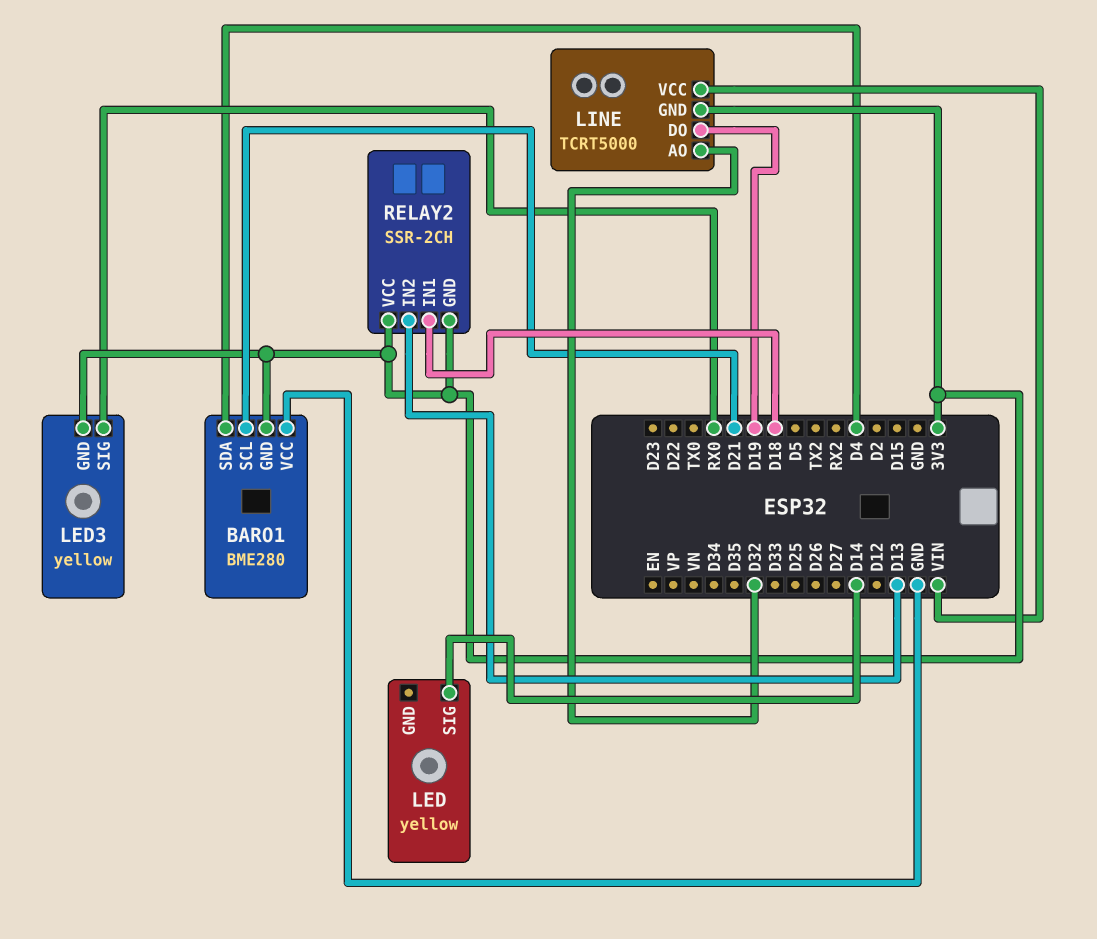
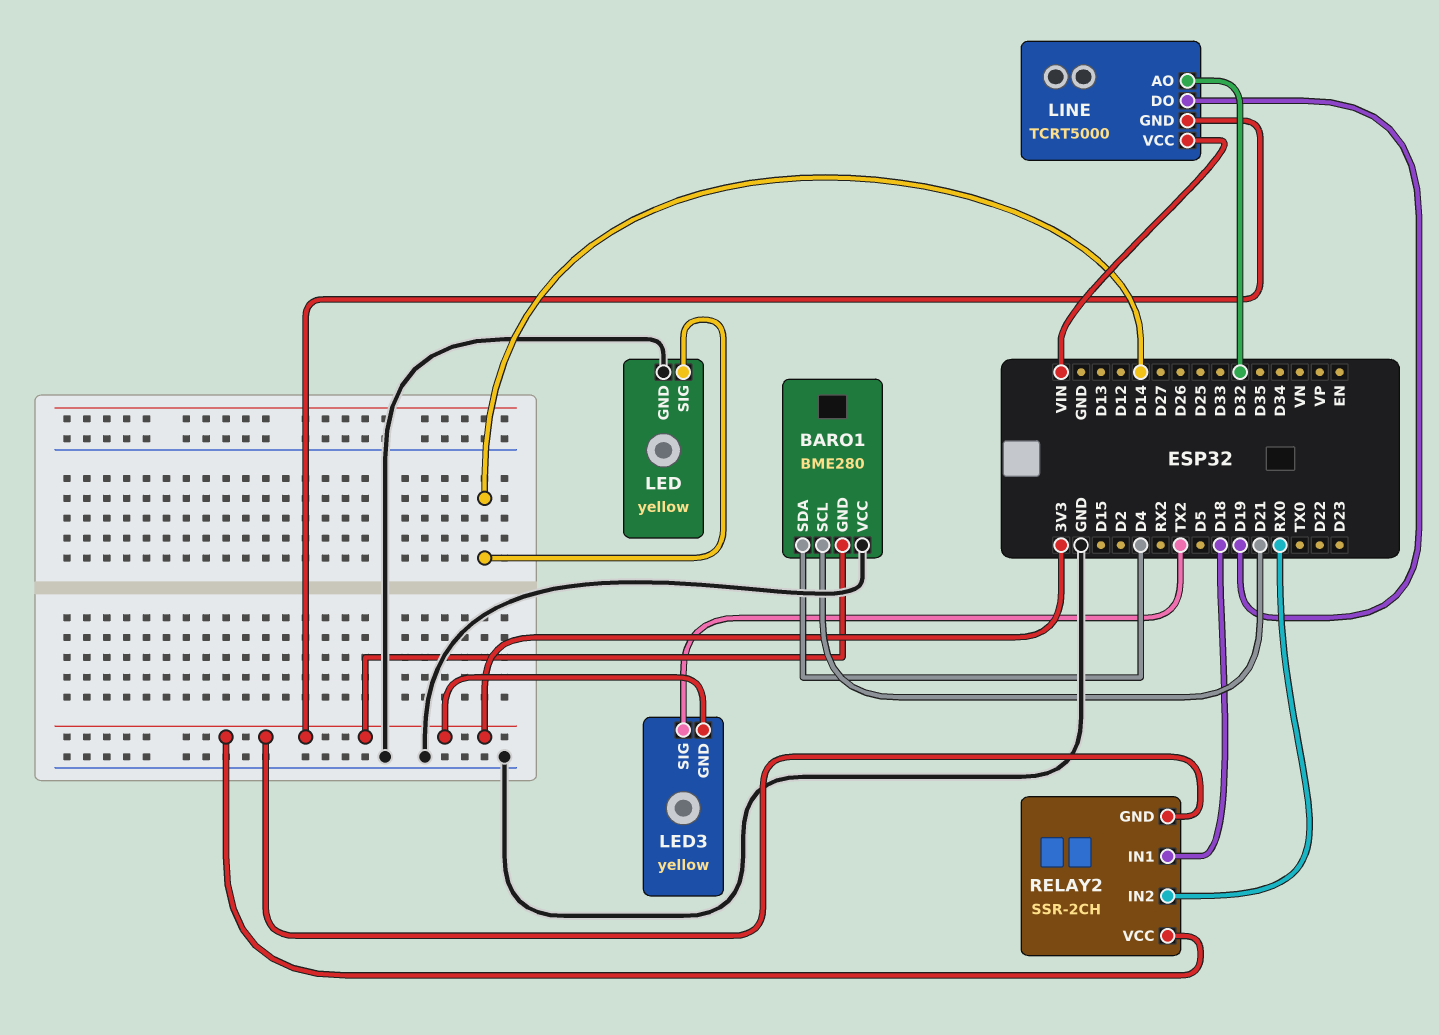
LED pin GND: none -> GND
LED3 pin SIG: RX0 -> TX2
RELAY2 pin IN2: D13 -> RX0

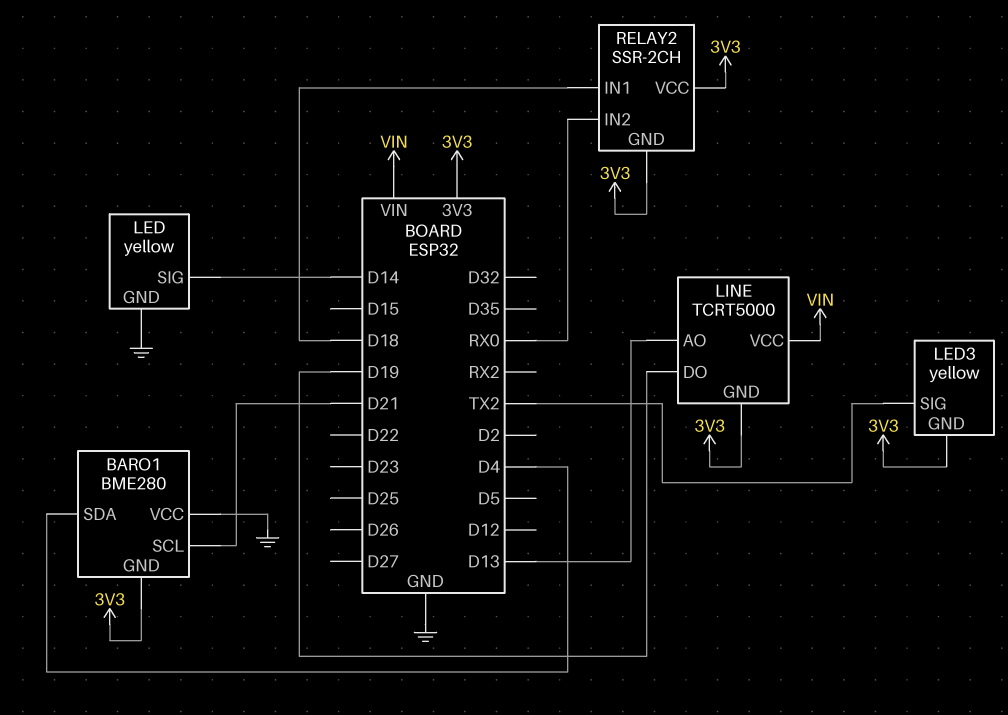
LINE pin AO: D32 -> D13

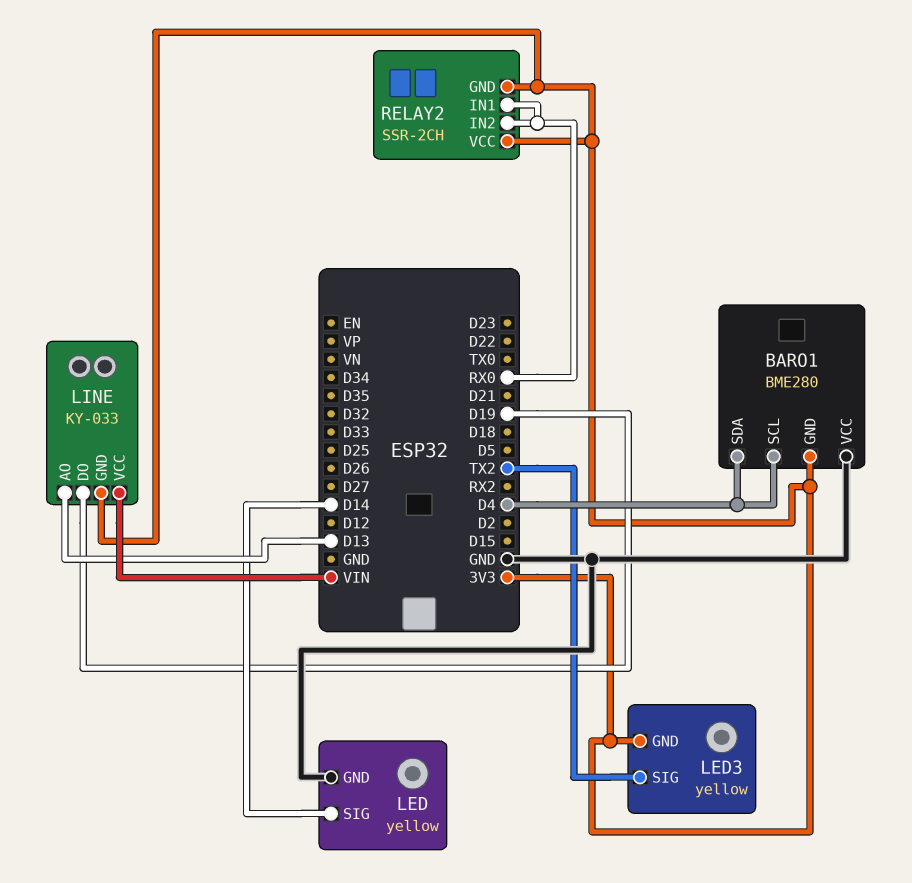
BARO1 pin SCL: D21 -> D4
LINE: TCRT5000 -> KY-033
RELAY2 pin IN1: D18 -> RX0

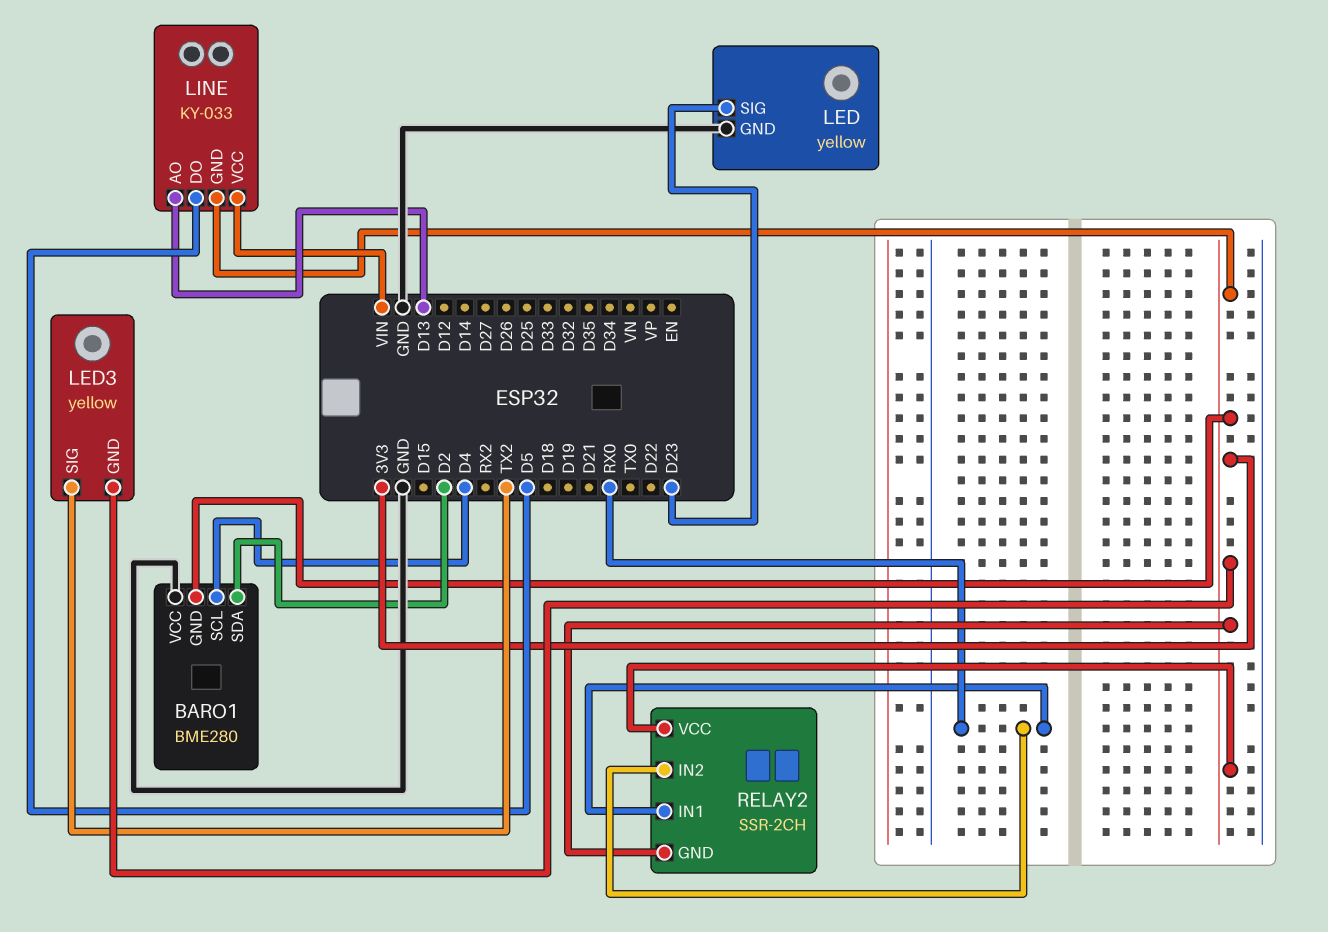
BARO1 pin SDA: D4 -> D2
LED pin SIG: D14 -> D23
LINE pin DO: D19 -> D5

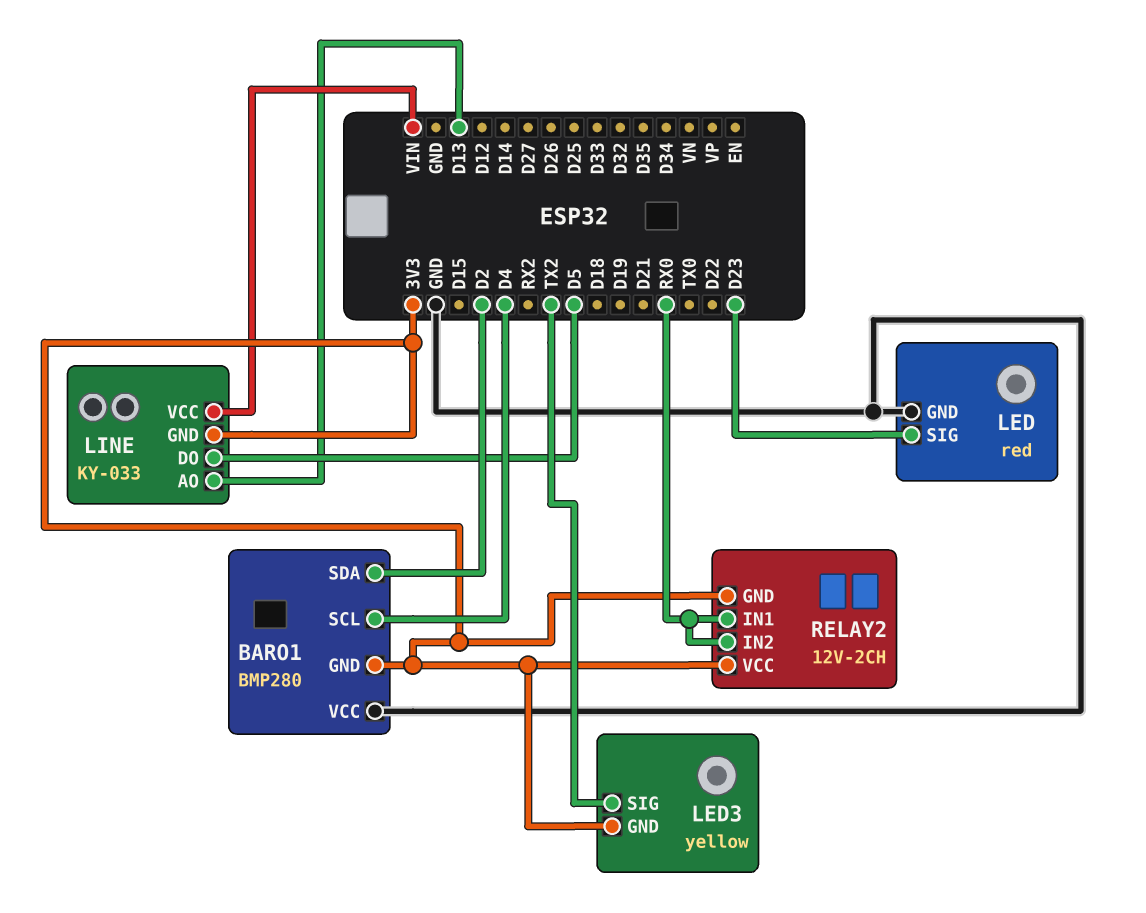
BARO1: BME280 -> BMP280
LED: yellow -> red
RELAY2: SSR-2CH -> 12V-2CH

